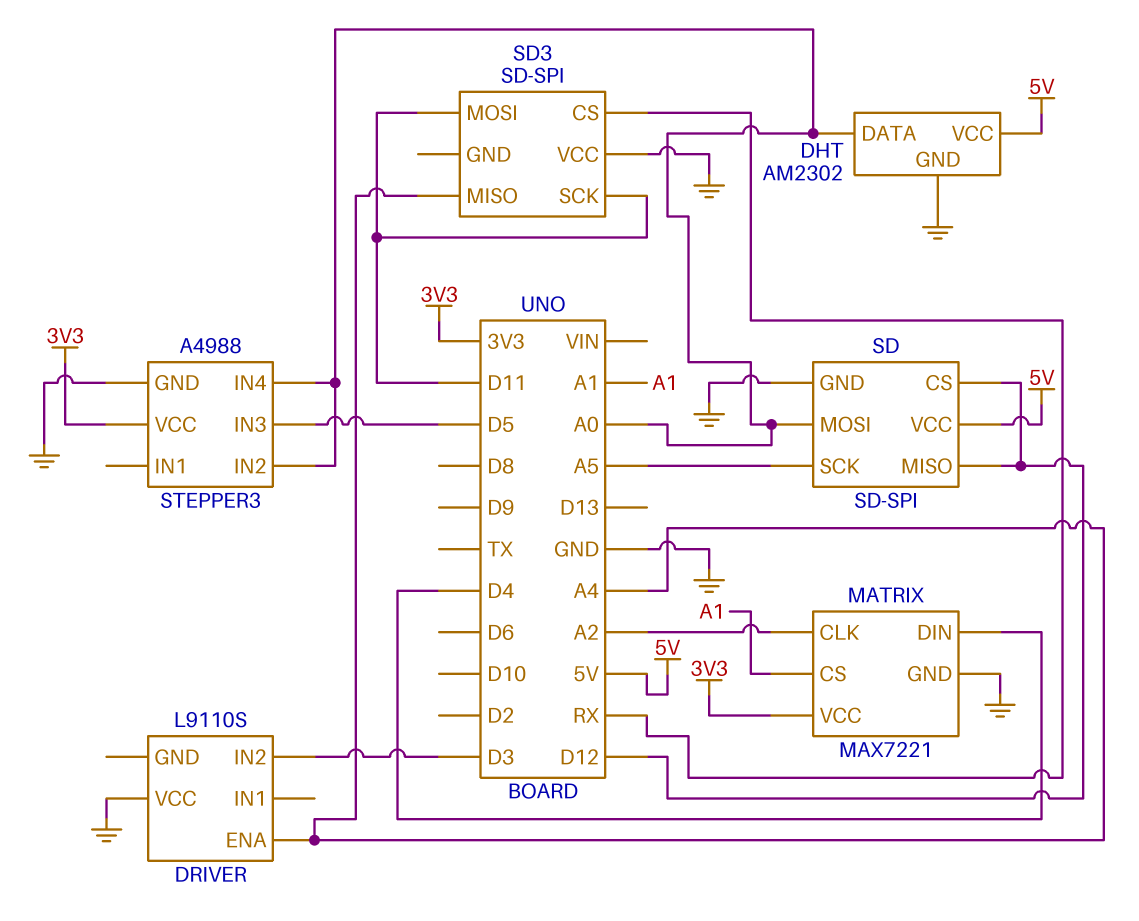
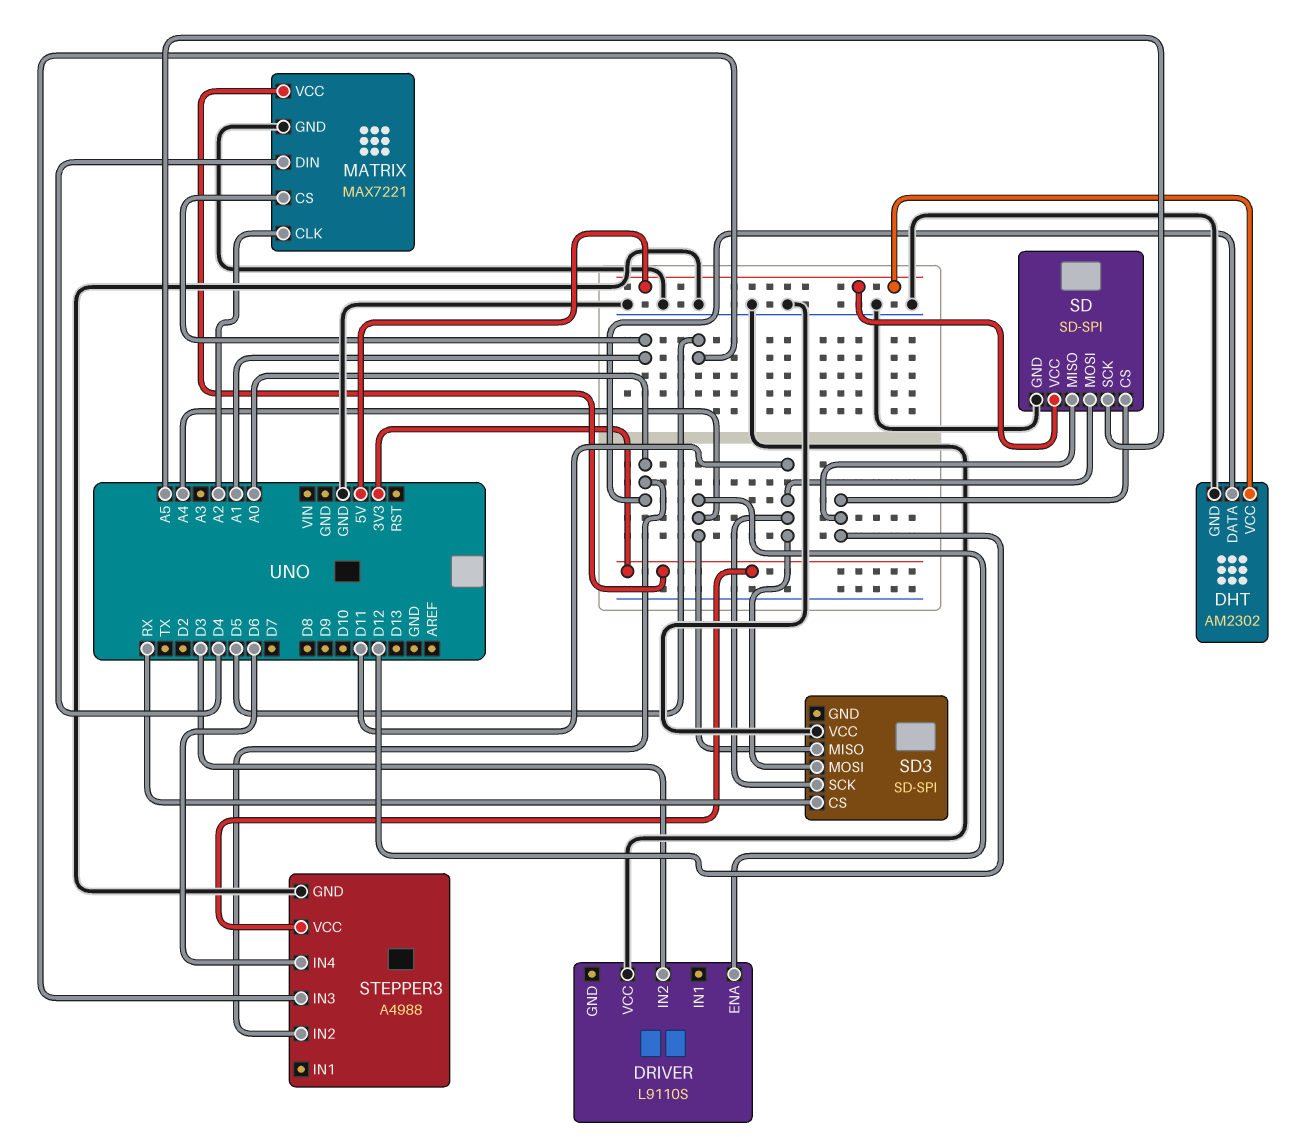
SD pin MOSI: A0 -> D11
STEPPER3 pin IN4: A0 -> D6

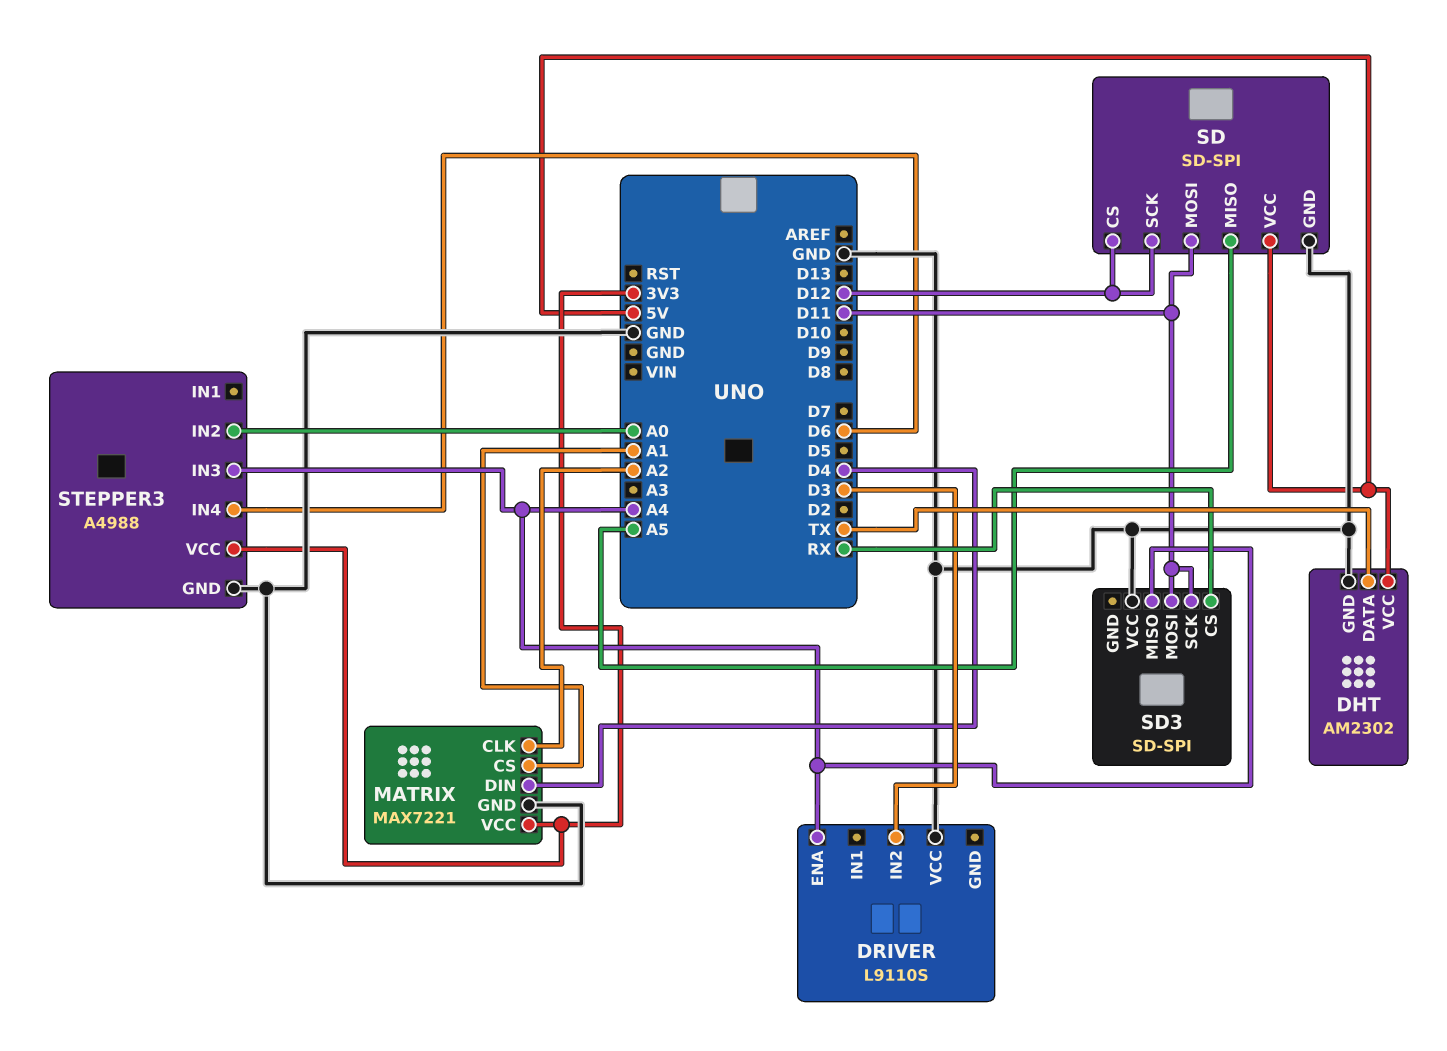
DHT pin DATA: A0 -> TX
SD pin MISO: D12 -> A5
SD pin SCK: A5 -> D12
STEPPER3 pin IN3: D5 -> A4

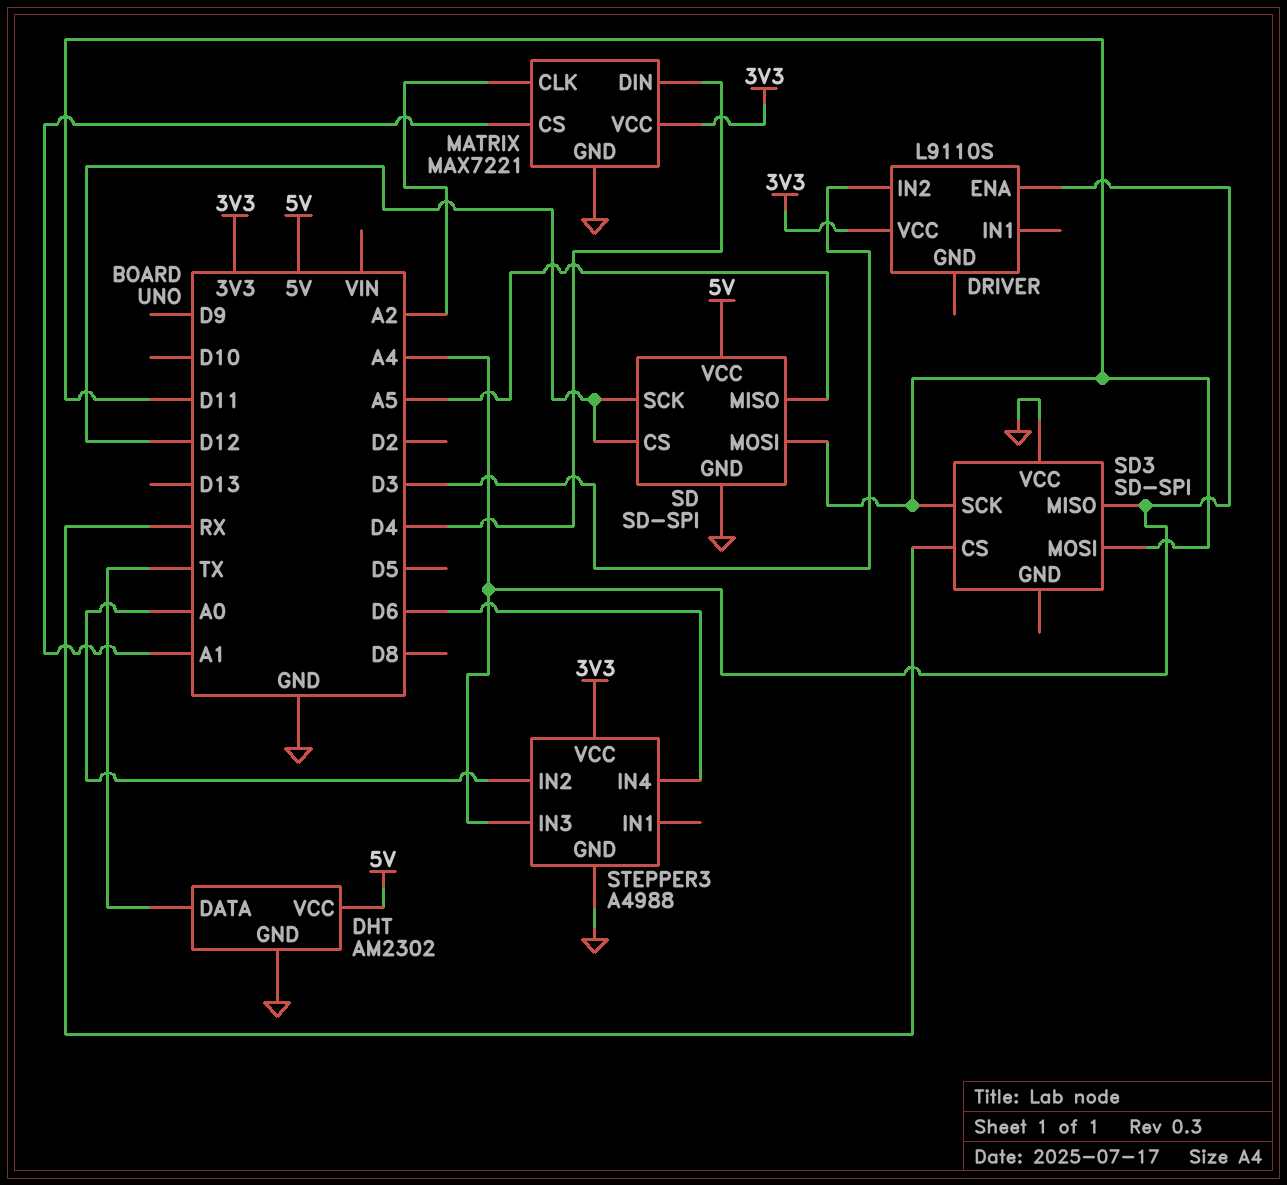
DRIVER pin VCC: GND -> 3V3

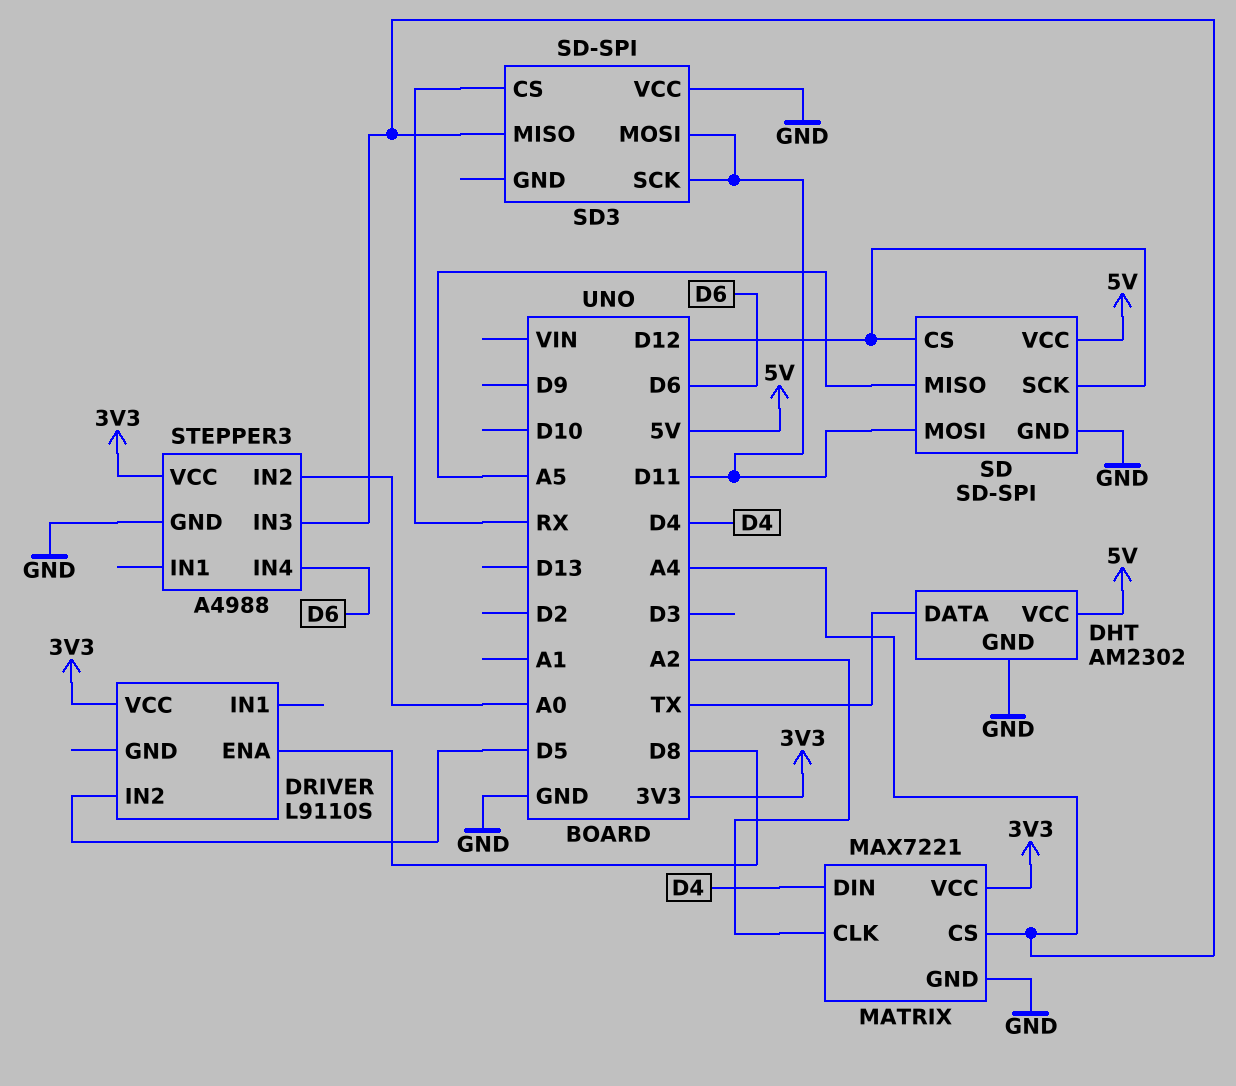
DRIVER pin ENA: A4 -> D8
DRIVER pin IN2: D3 -> D5
MATRIX pin CS: A1 -> A4

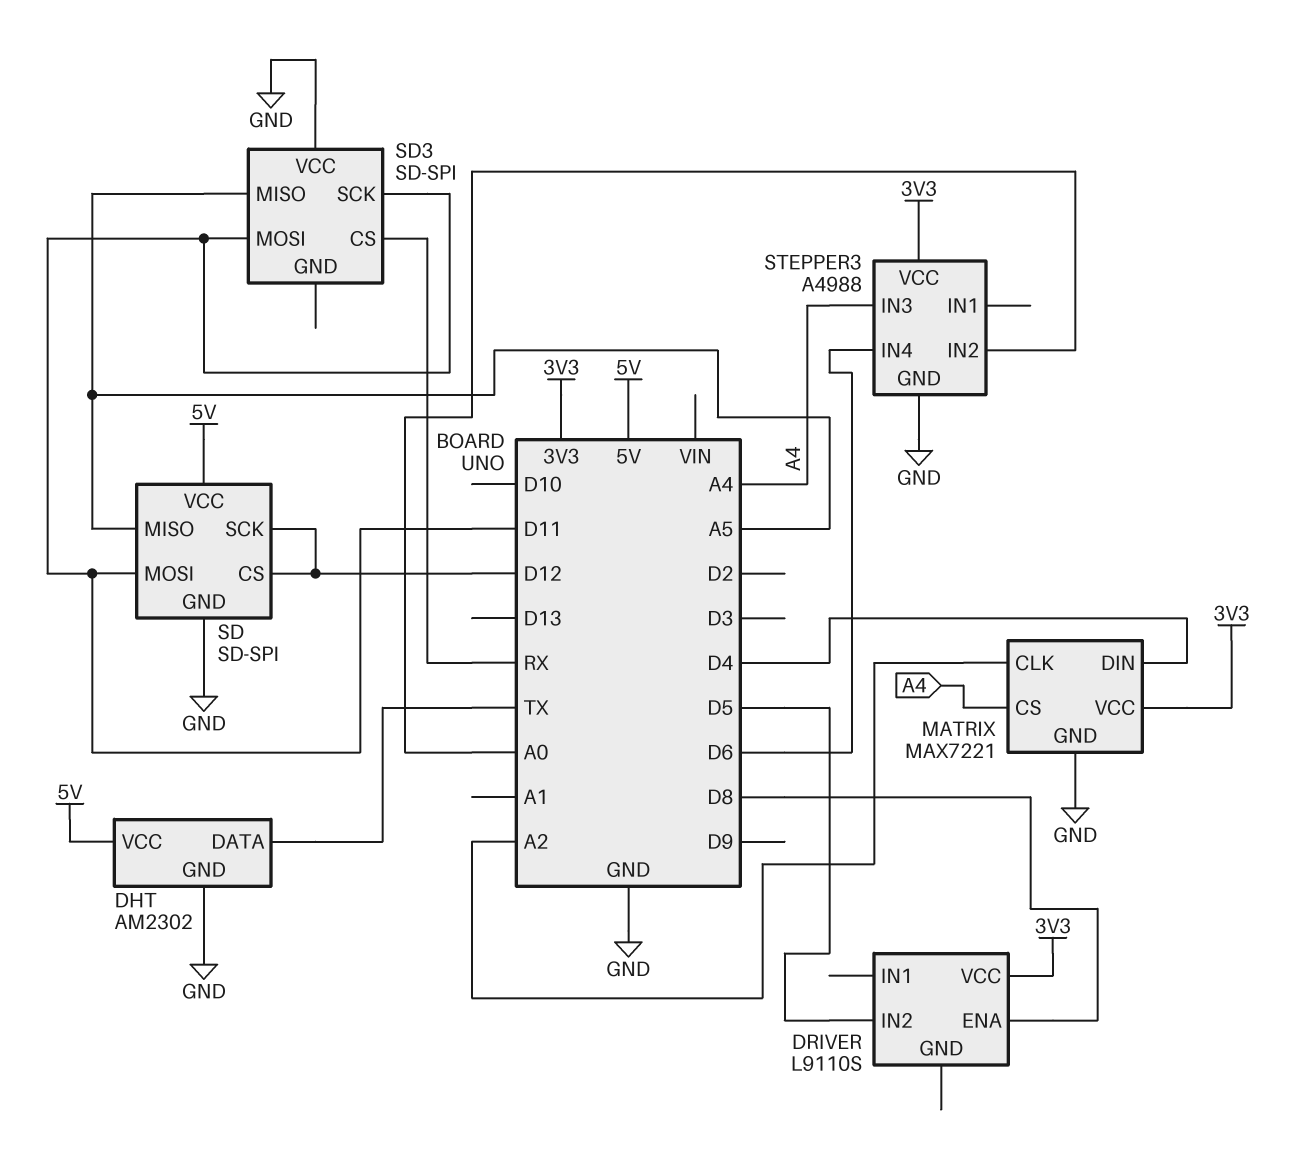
SD3 pin MISO: A4 -> A5

